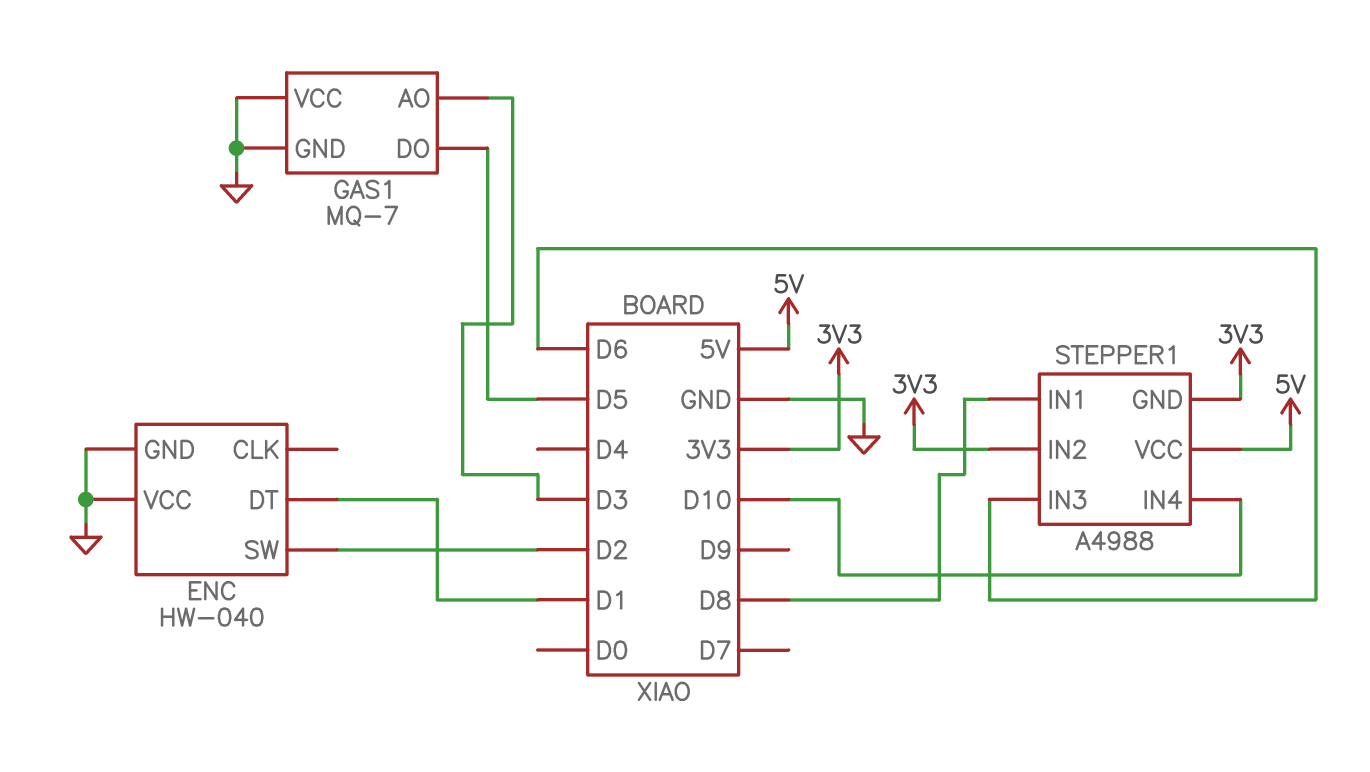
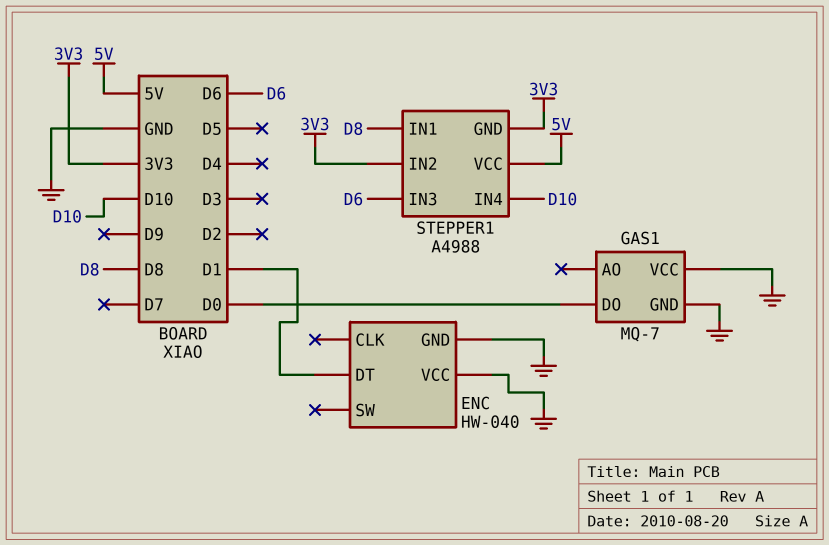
ENC pin SW: D2 -> none
GAS1 pin AO: D3 -> none
GAS1 pin DO: D5 -> D0

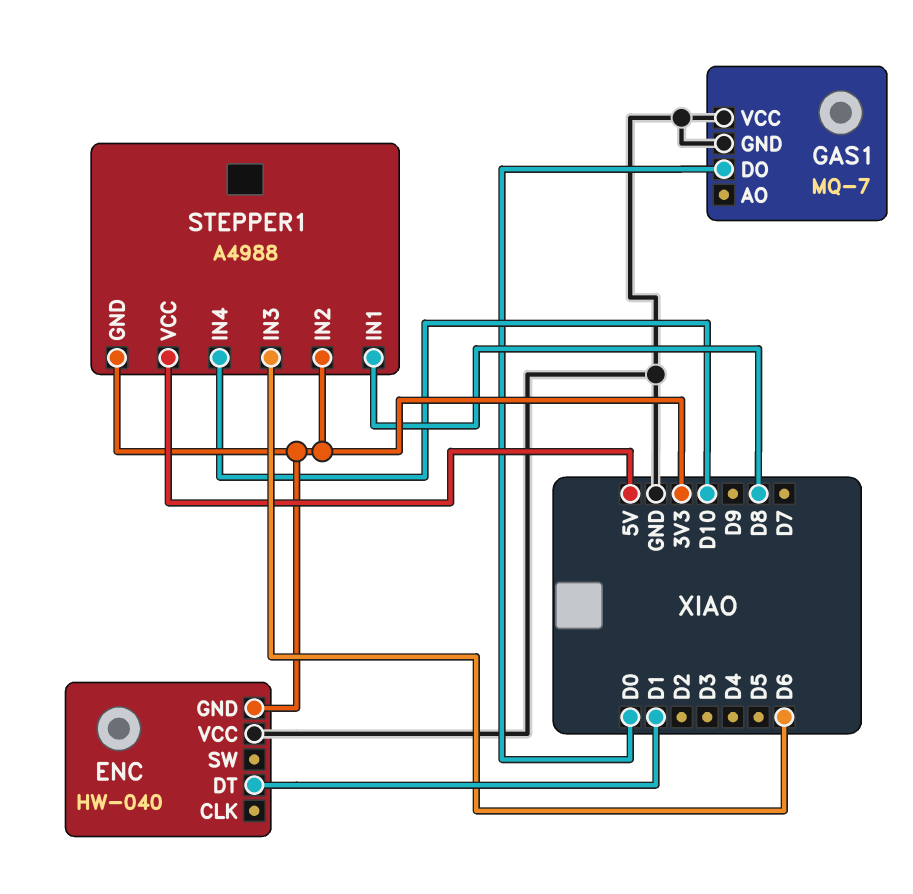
ENC pin GND: GND -> 3V3

